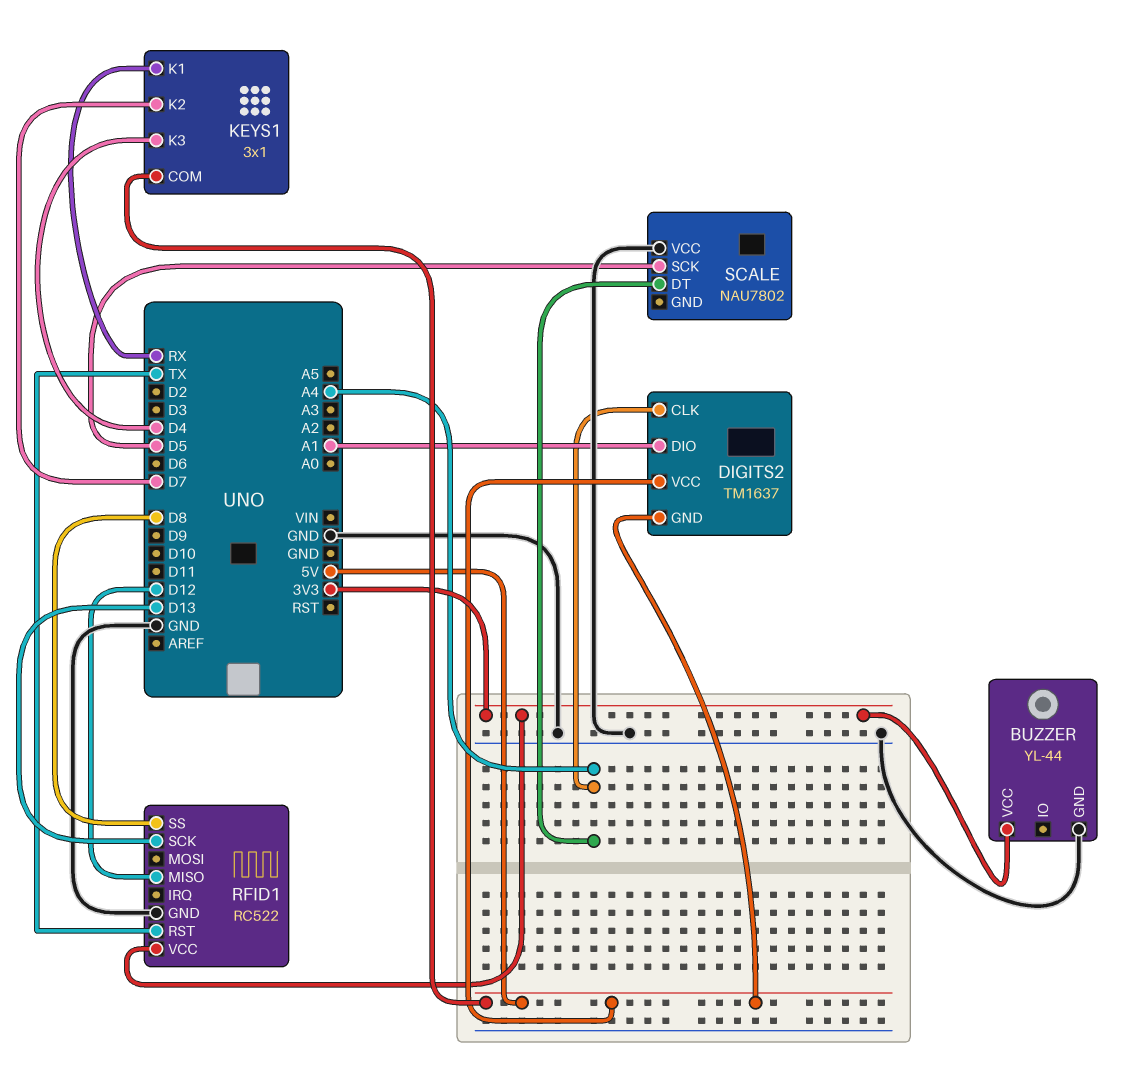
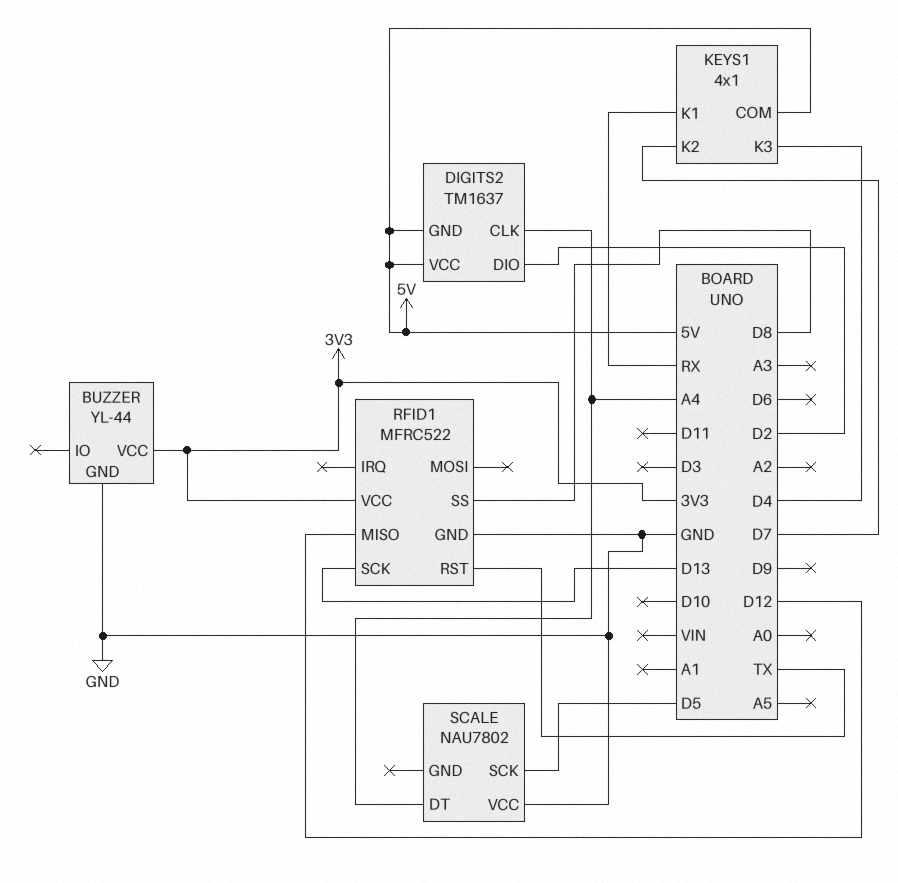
DIGITS2 pin DIO: A1 -> D2
KEYS1: 3x1 -> 4x1
RFID1: RC522 -> MFRC522

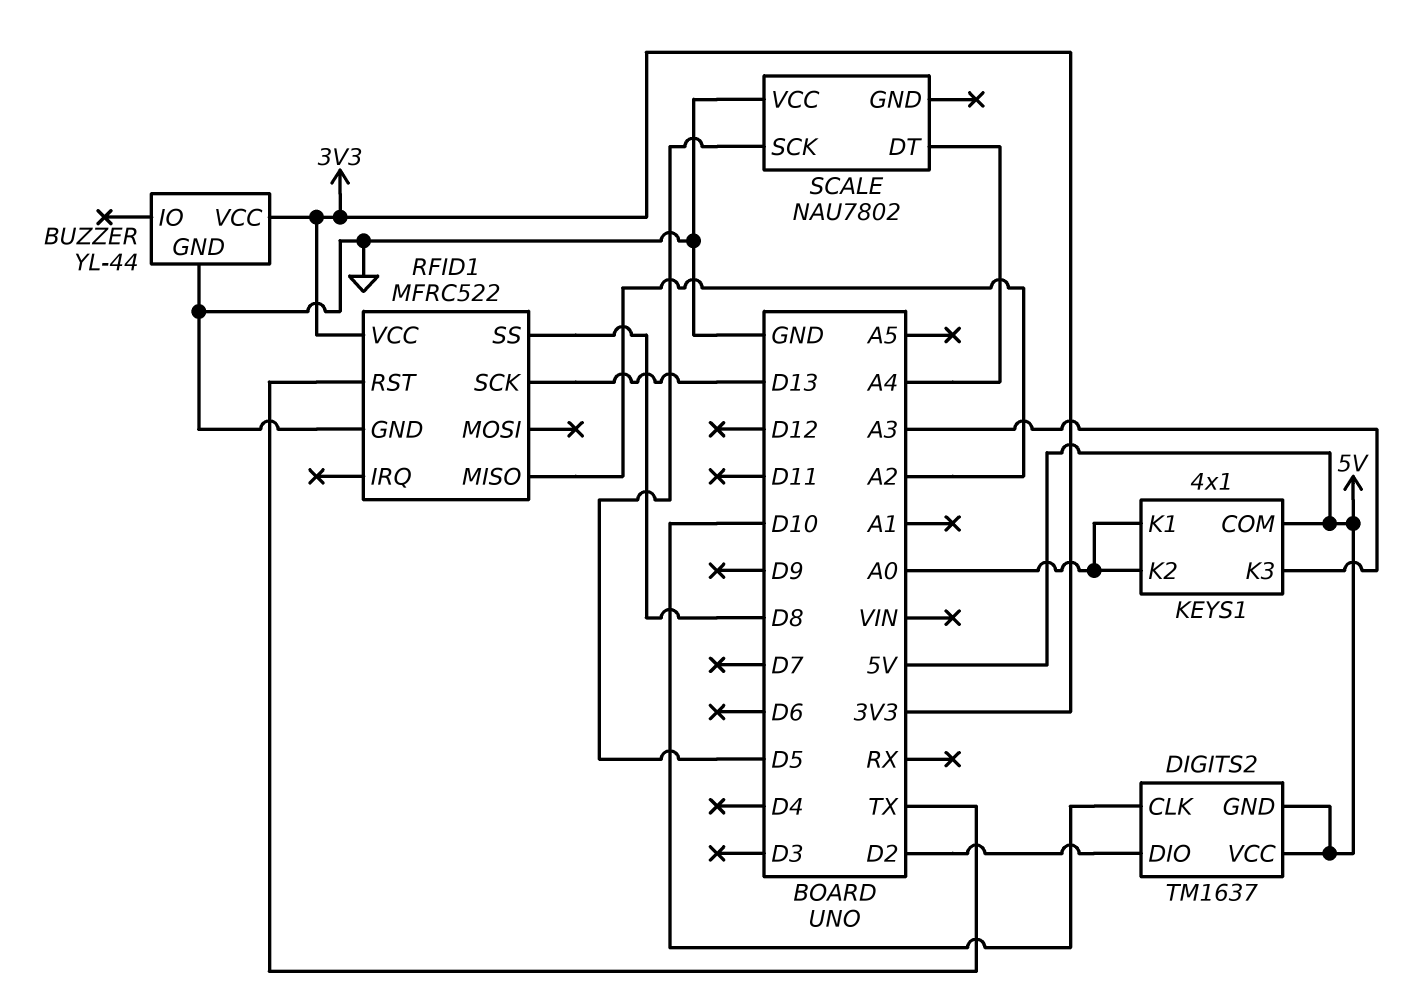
DIGITS2 pin CLK: A4 -> D10
KEYS1 pin K1: RX -> A0
KEYS1 pin K2: D7 -> A0
KEYS1 pin K3: D4 -> A3
RFID1 pin MISO: D12 -> A2

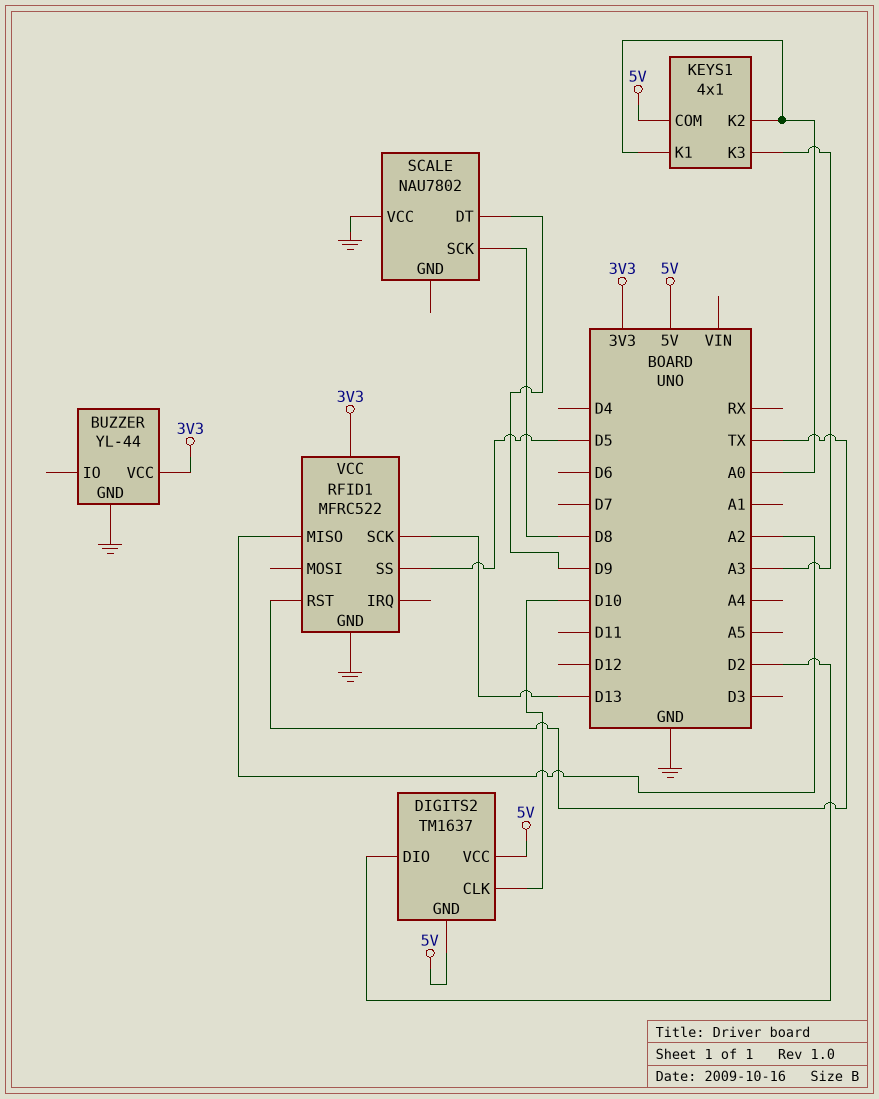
RFID1 pin SS: D8 -> D5
SCALE pin DT: A4 -> D9
SCALE pin SCK: D5 -> D8

